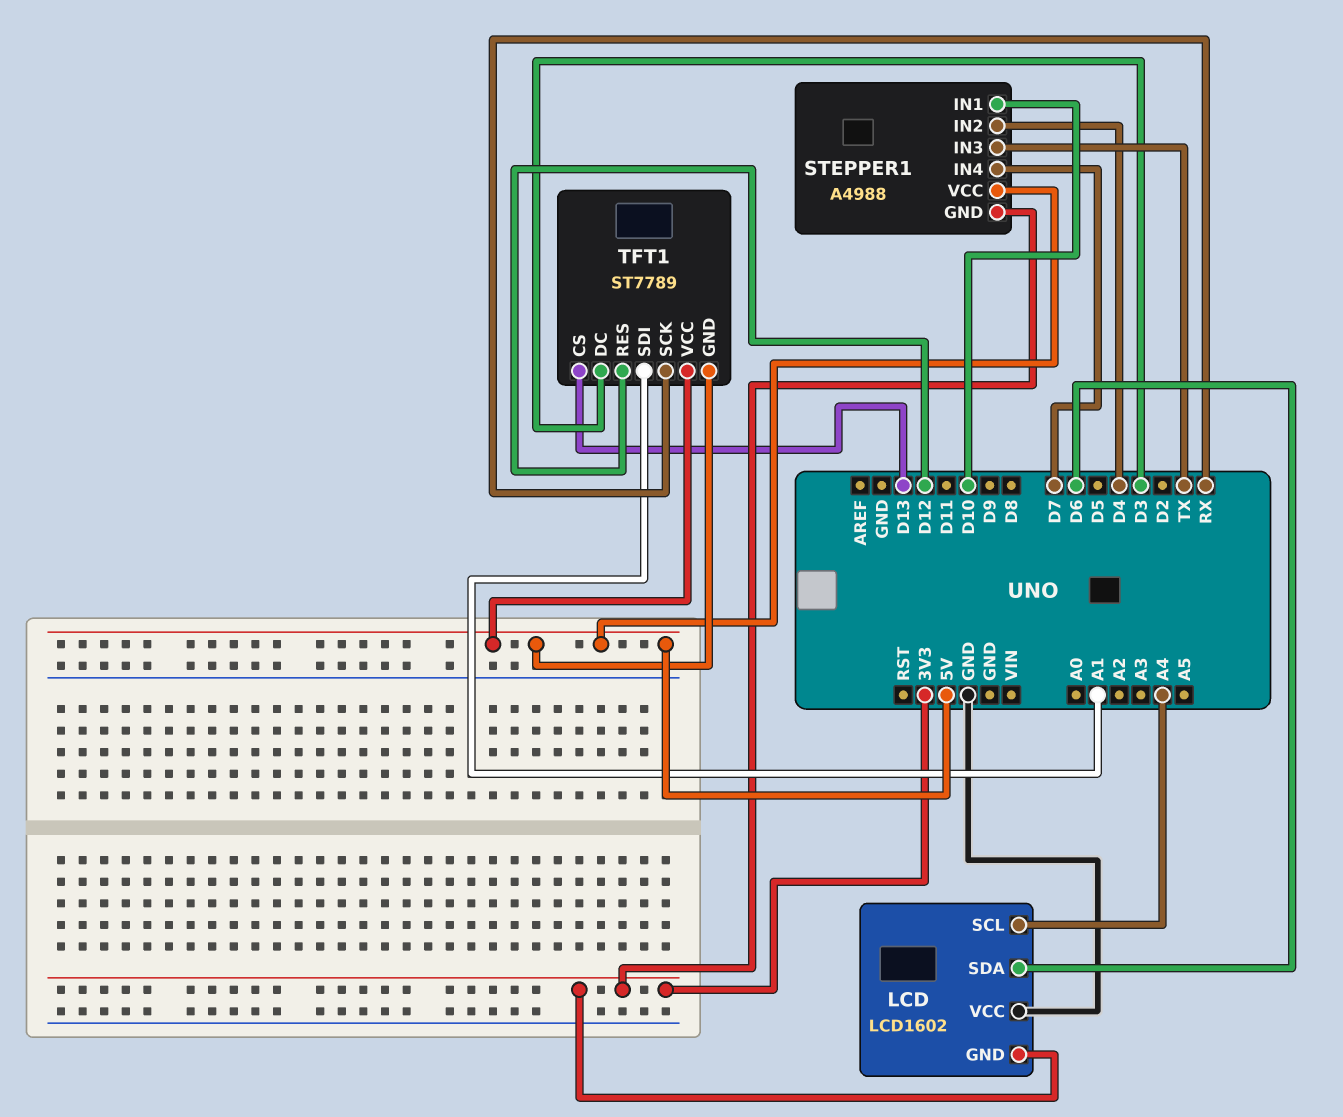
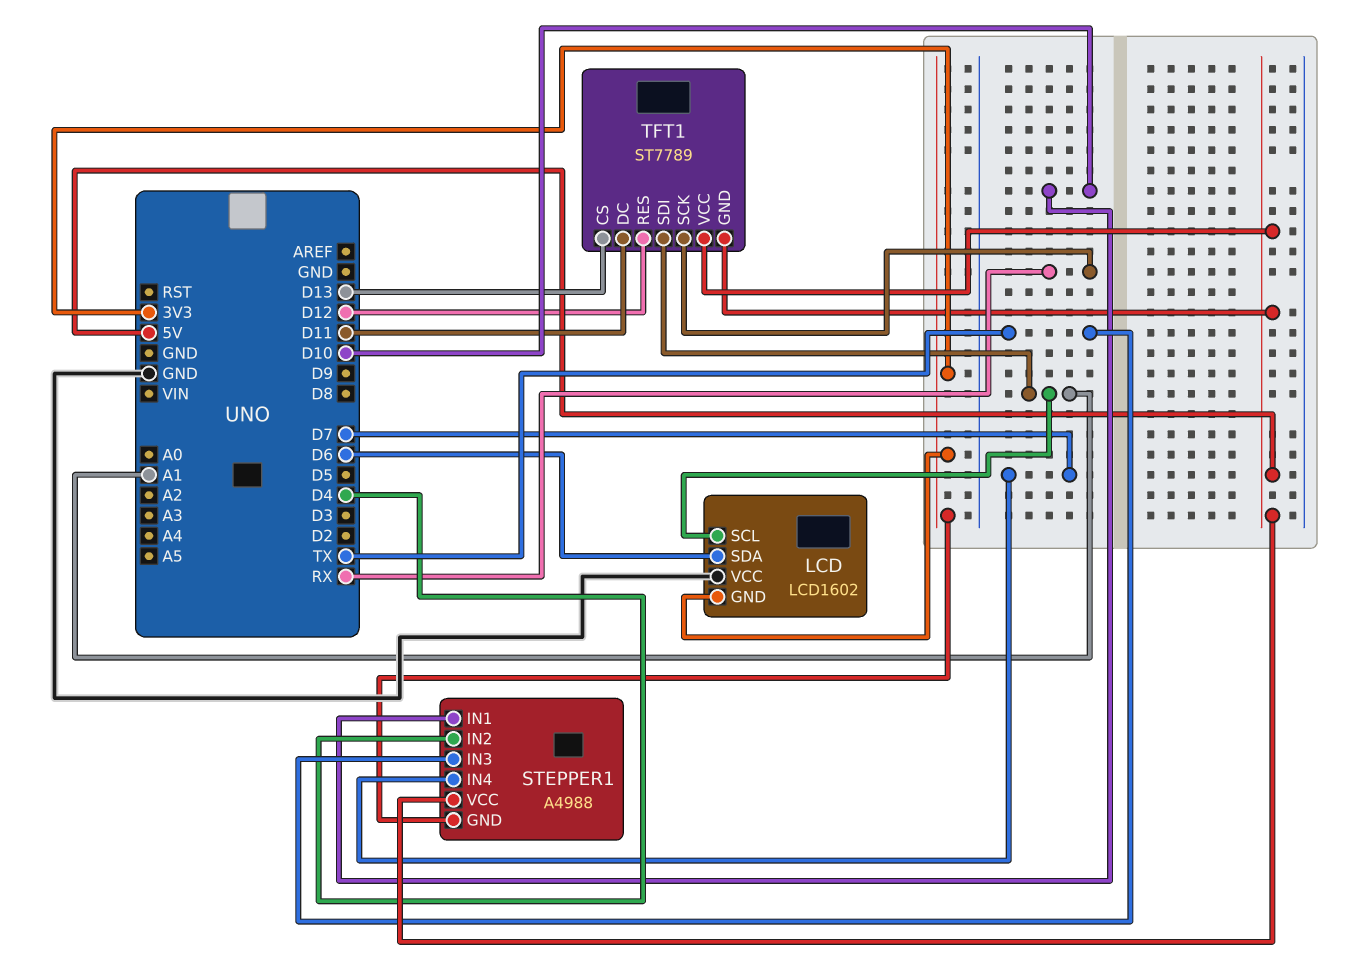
LCD pin SCL: A4 -> A1
TFT1 pin DC: D3 -> D11

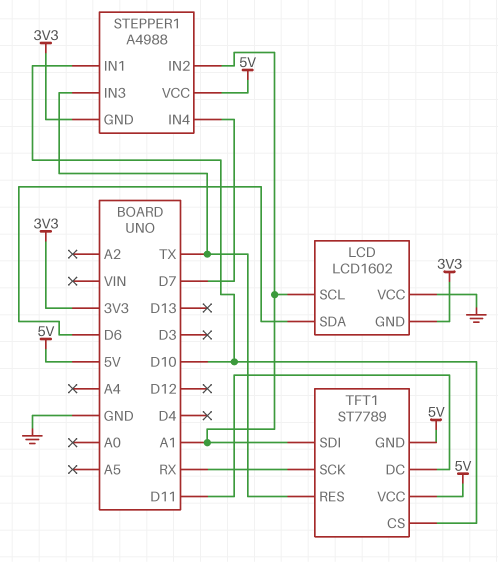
STEPPER1 pin IN2: D4 -> A1
TFT1 pin CS: D13 -> D10
TFT1 pin RES: D12 -> TX

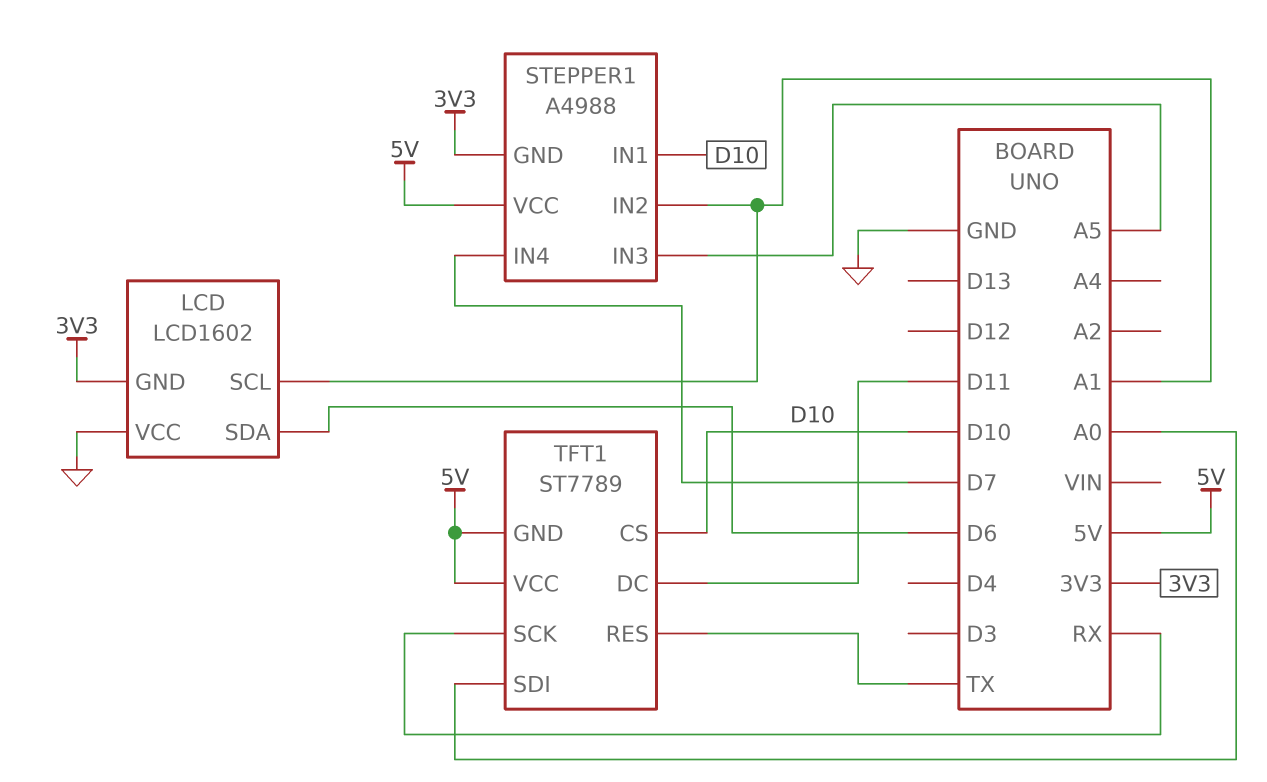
STEPPER1 pin IN3: TX -> A5
TFT1 pin SDI: A1 -> A0

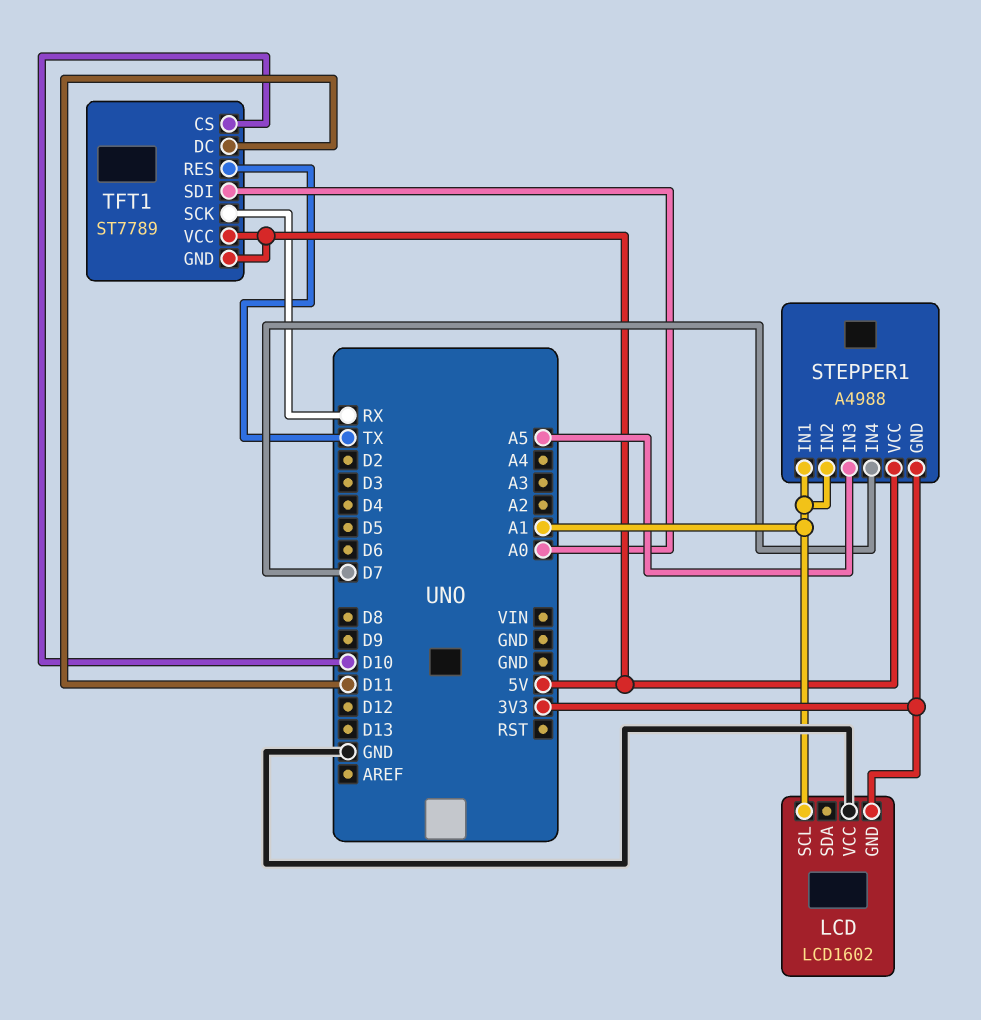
LCD pin SDA: D6 -> none
STEPPER1 pin IN1: D10 -> A1

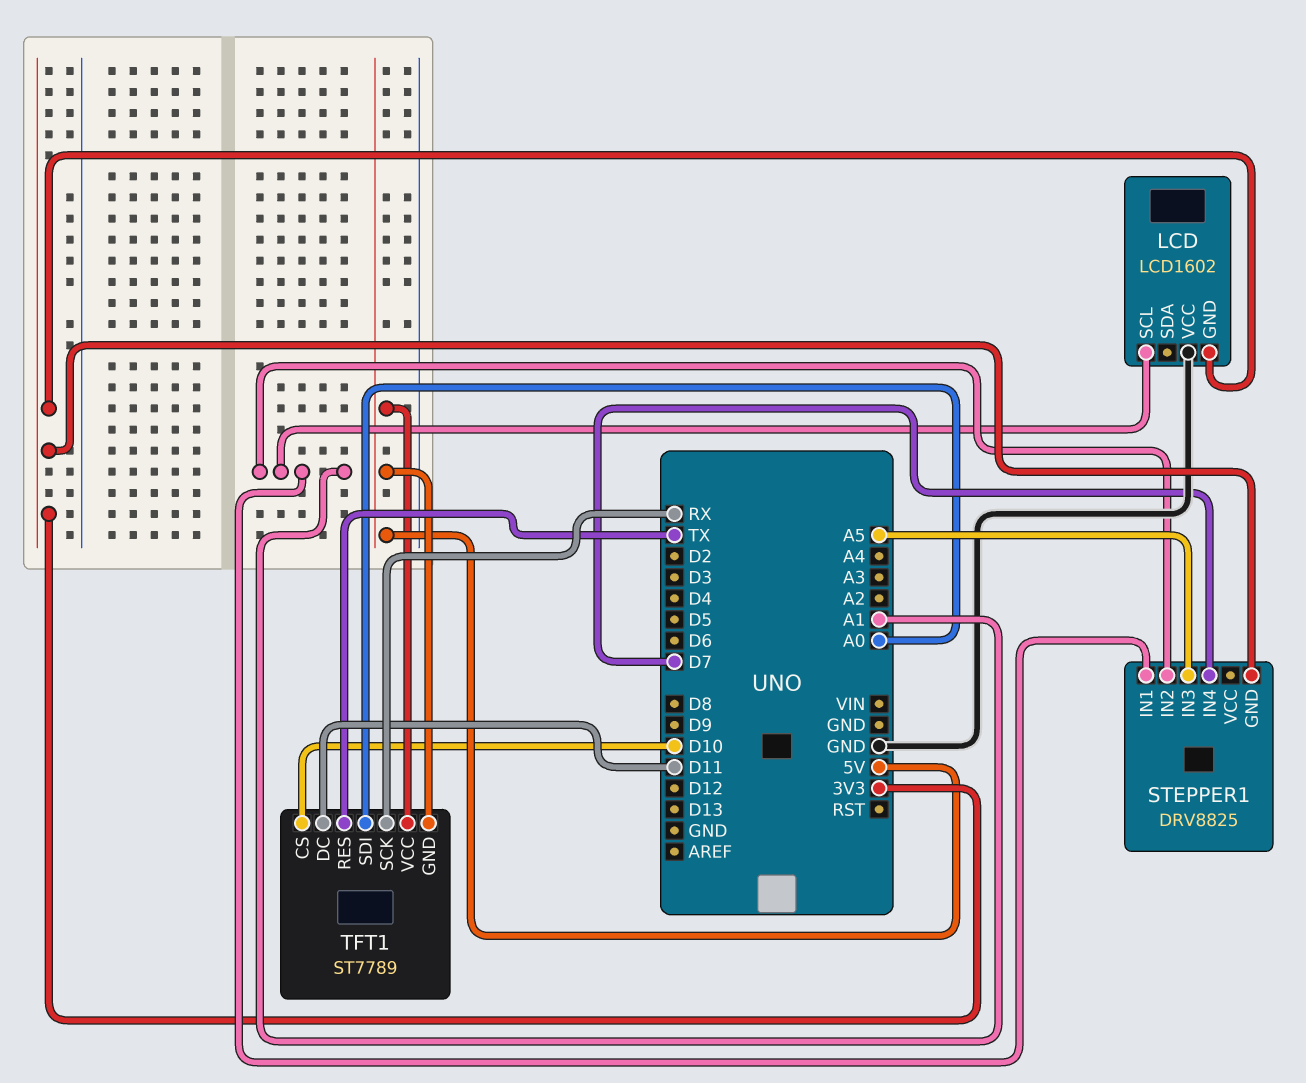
STEPPER1: A4988 -> DRV8825
STEPPER1 pin VCC: 5V -> none

